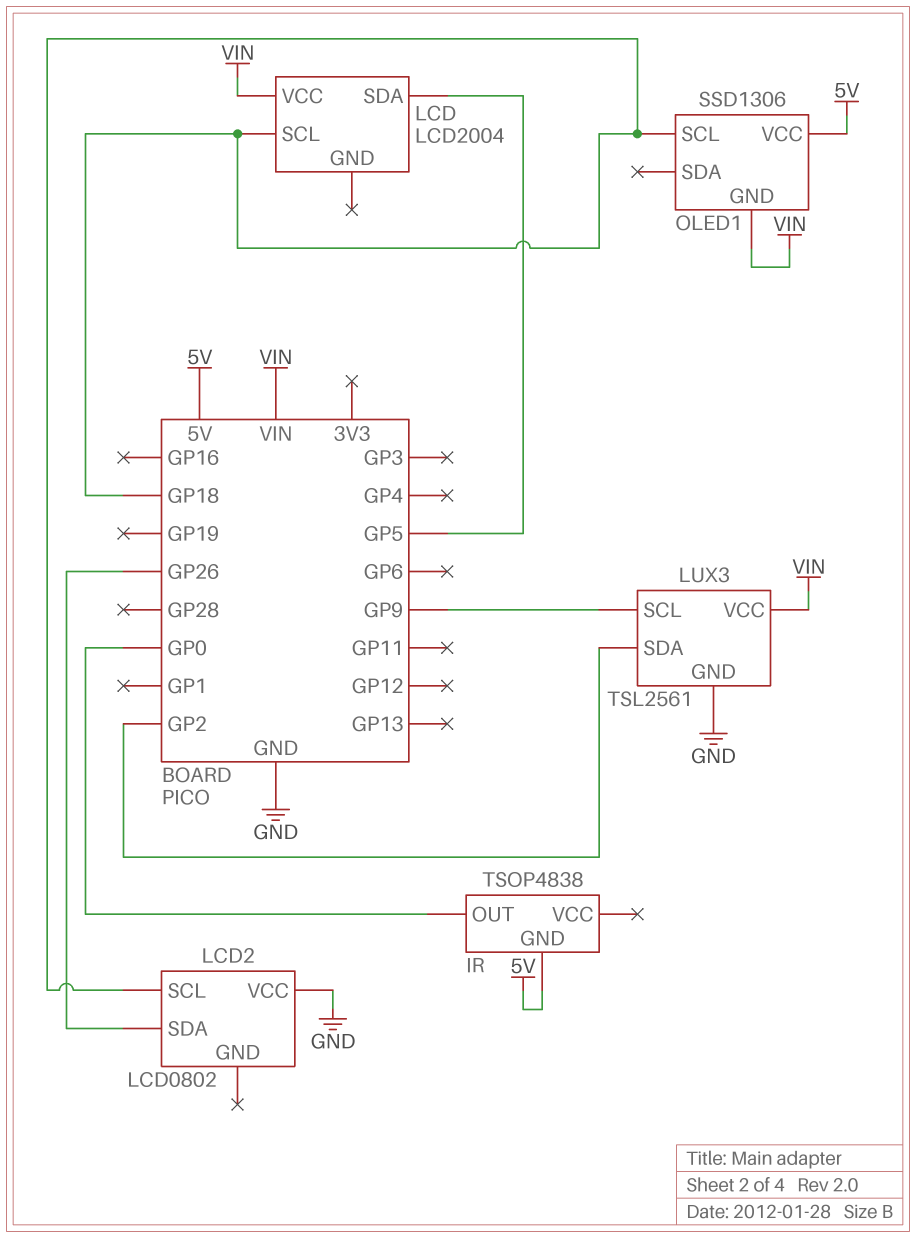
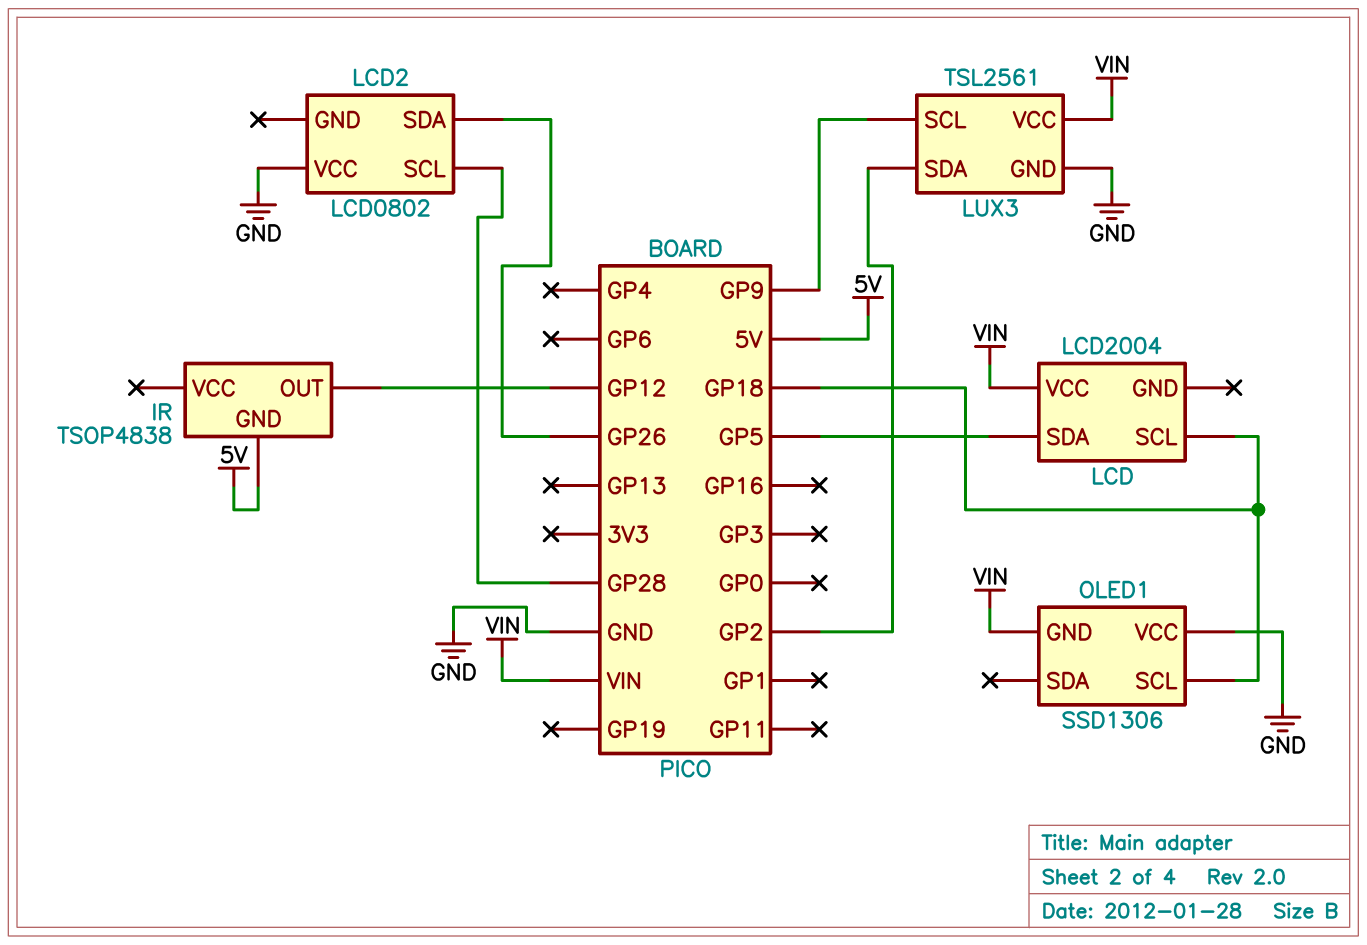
IR pin OUT: GP0 -> GP12
LCD2 pin SCL: GP18 -> GP28
OLED1 pin VCC: 5V -> GND

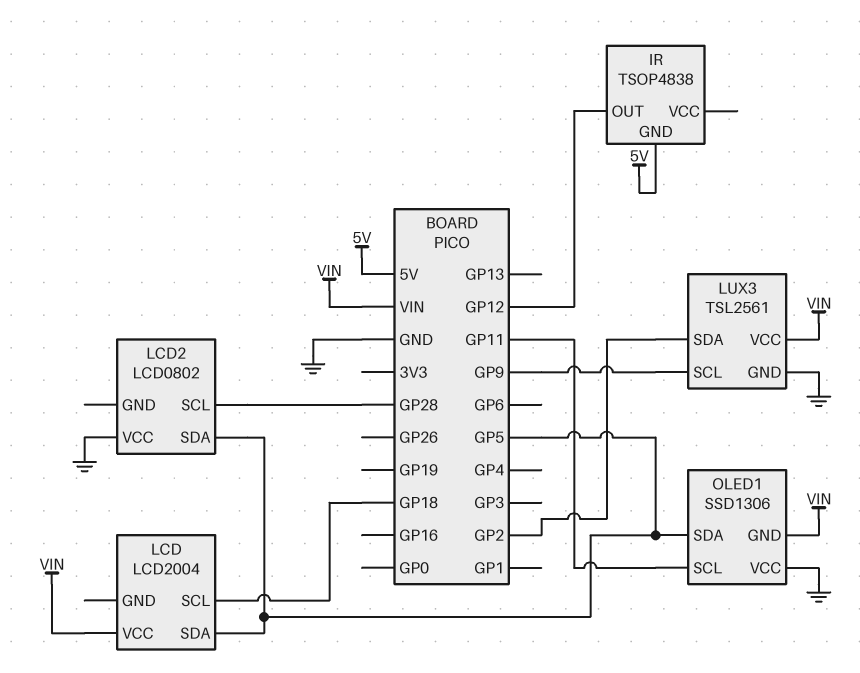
LCD2 pin SDA: GP26 -> GP5
OLED1 pin SCL: GP18 -> GP11
OLED1 pin SDA: none -> GP5

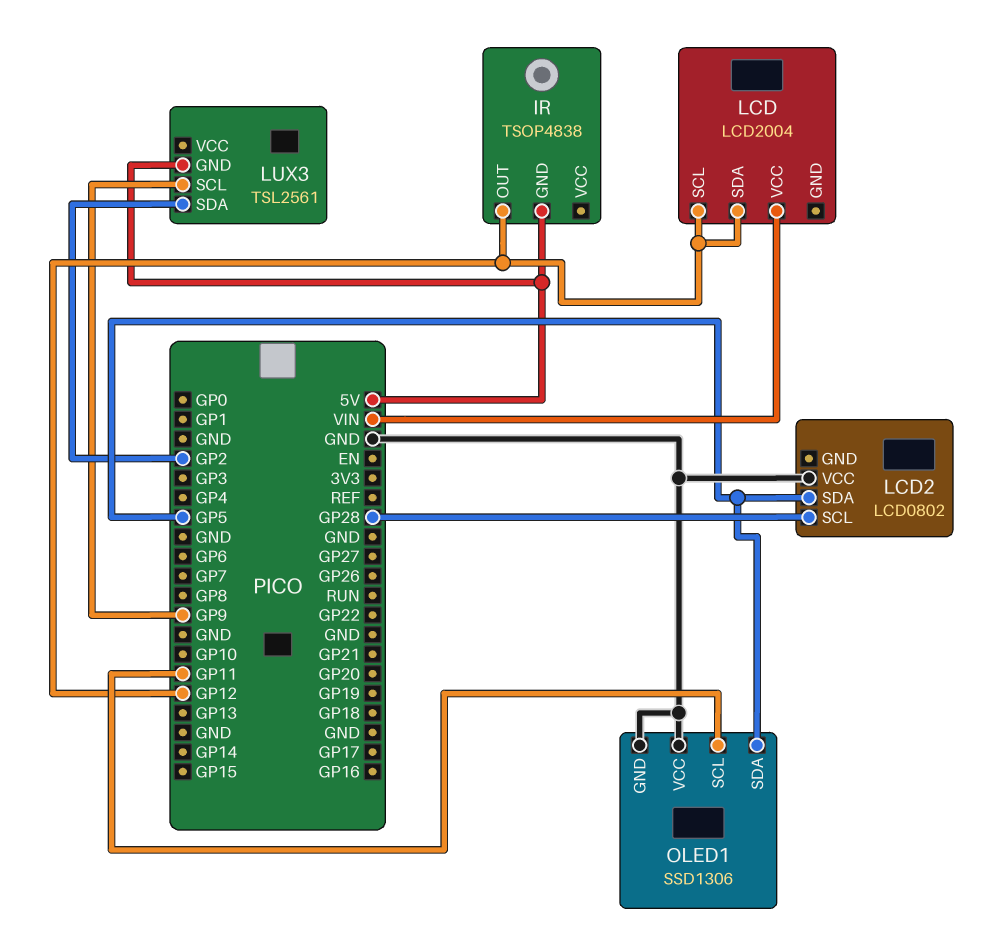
LCD pin SCL: GP18 -> GP12
LCD pin SDA: GP5 -> GP12
LUX3 pin GND: GND -> 5V
LUX3 pin VCC: VIN -> none
OLED1 pin GND: VIN -> GND

